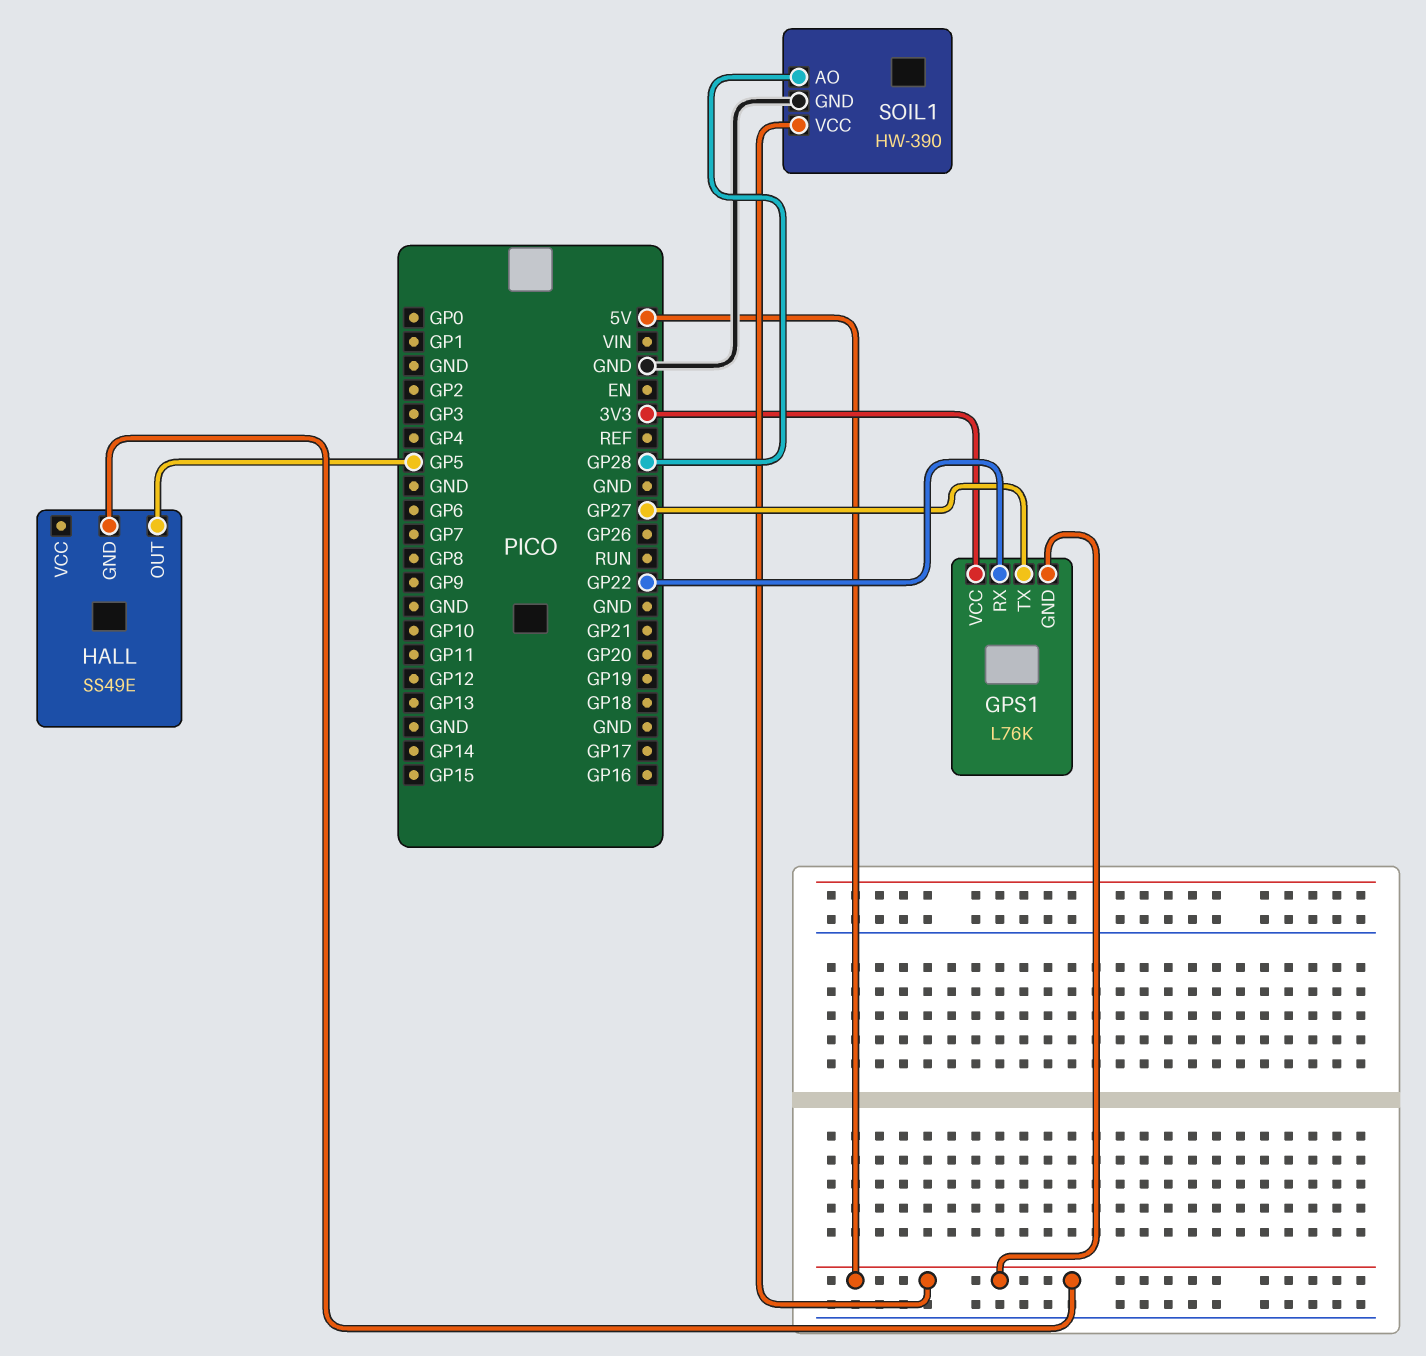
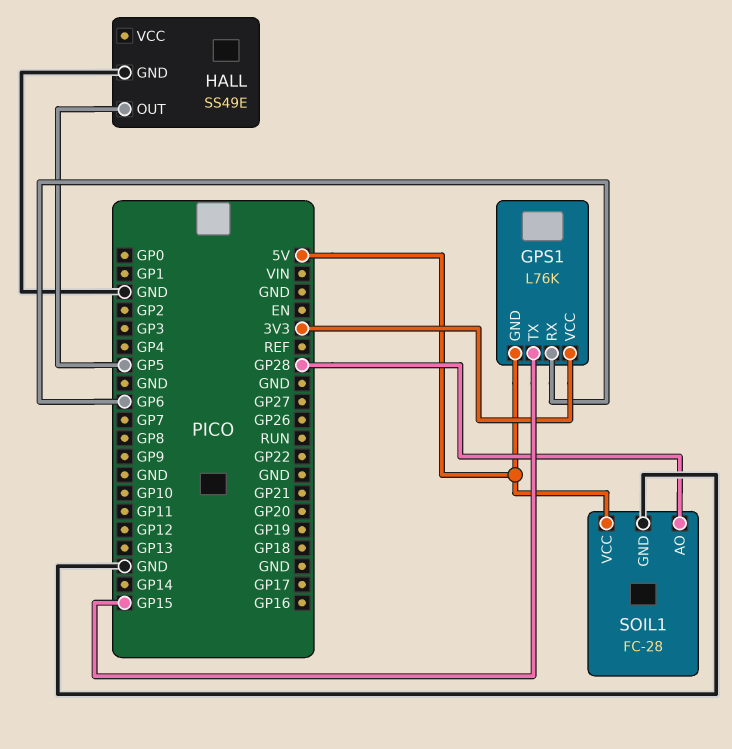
GPS1 pin RX: GP22 -> GP6
GPS1 pin TX: GP27 -> GP15
HALL pin GND: 5V -> GND
SOIL1: HW-390 -> FC-28

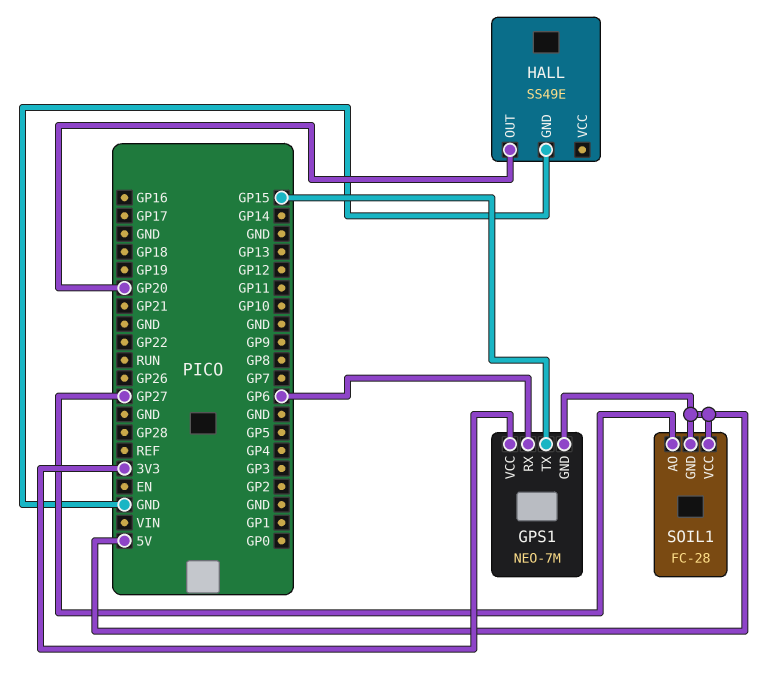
GPS1: L76K -> NEO-7M
HALL pin OUT: GP5 -> GP20
SOIL1 pin AO: GP28 -> GP27
SOIL1 pin GND: GND -> 5V

